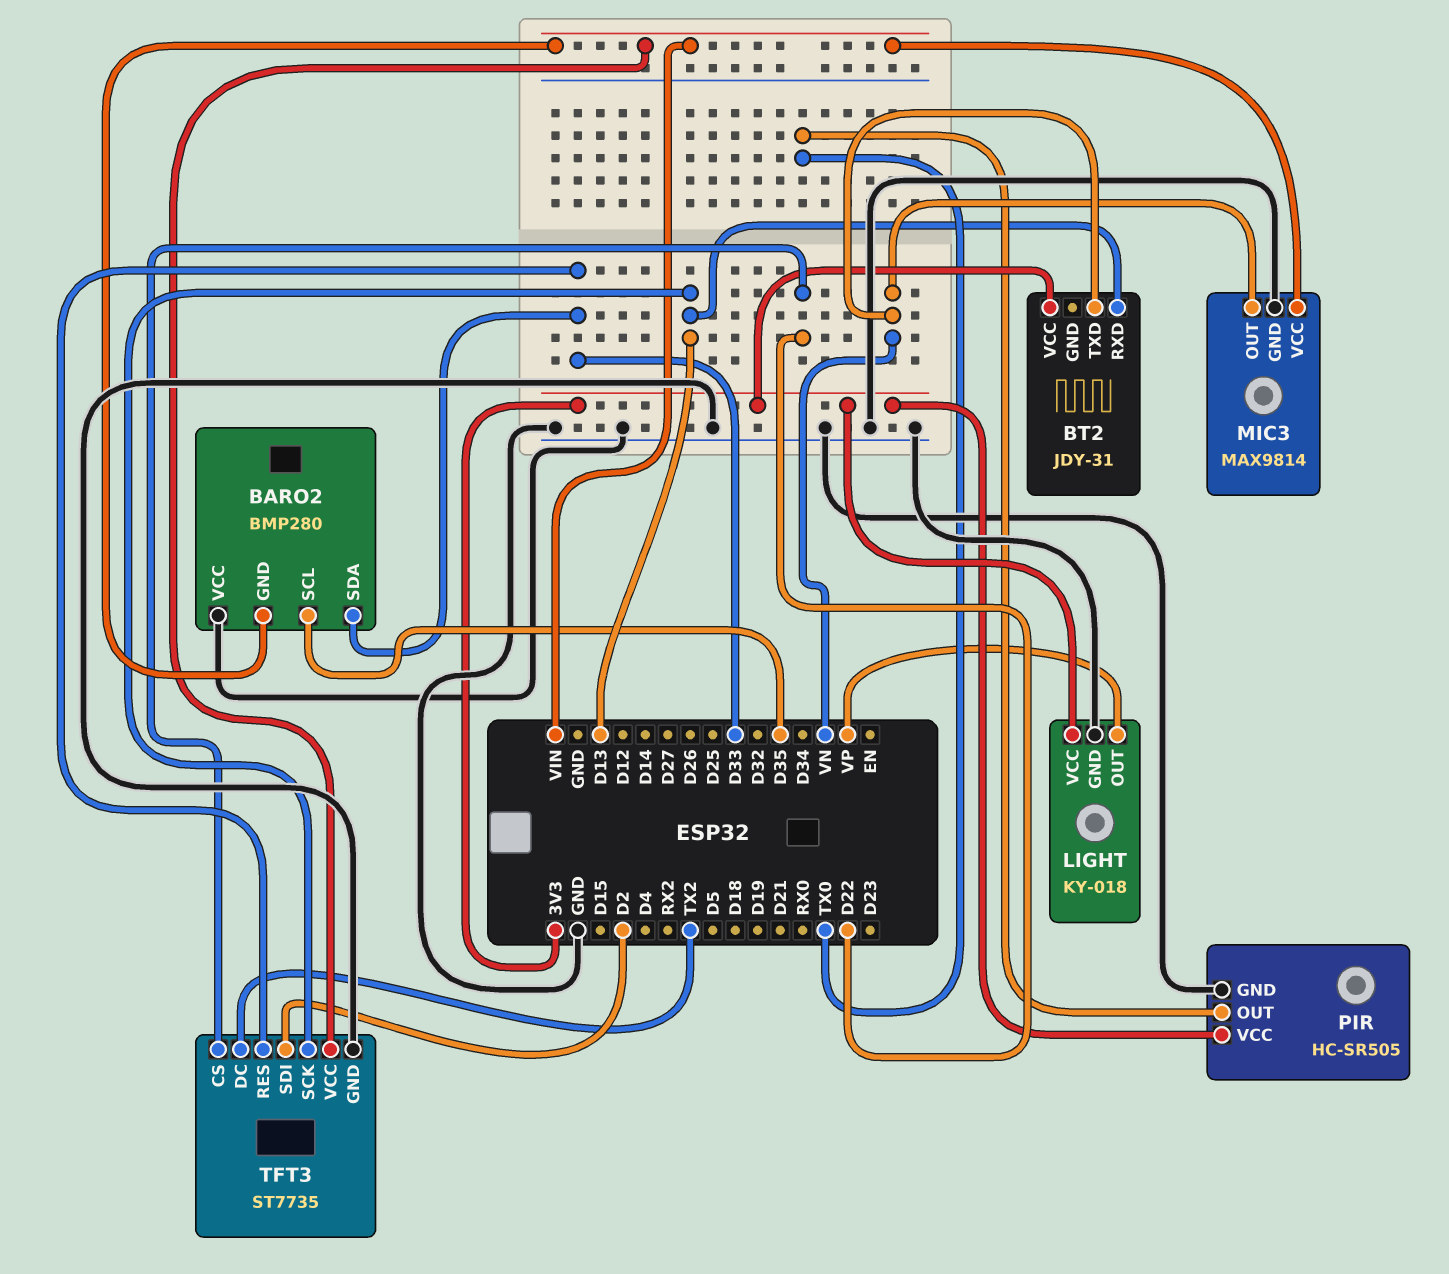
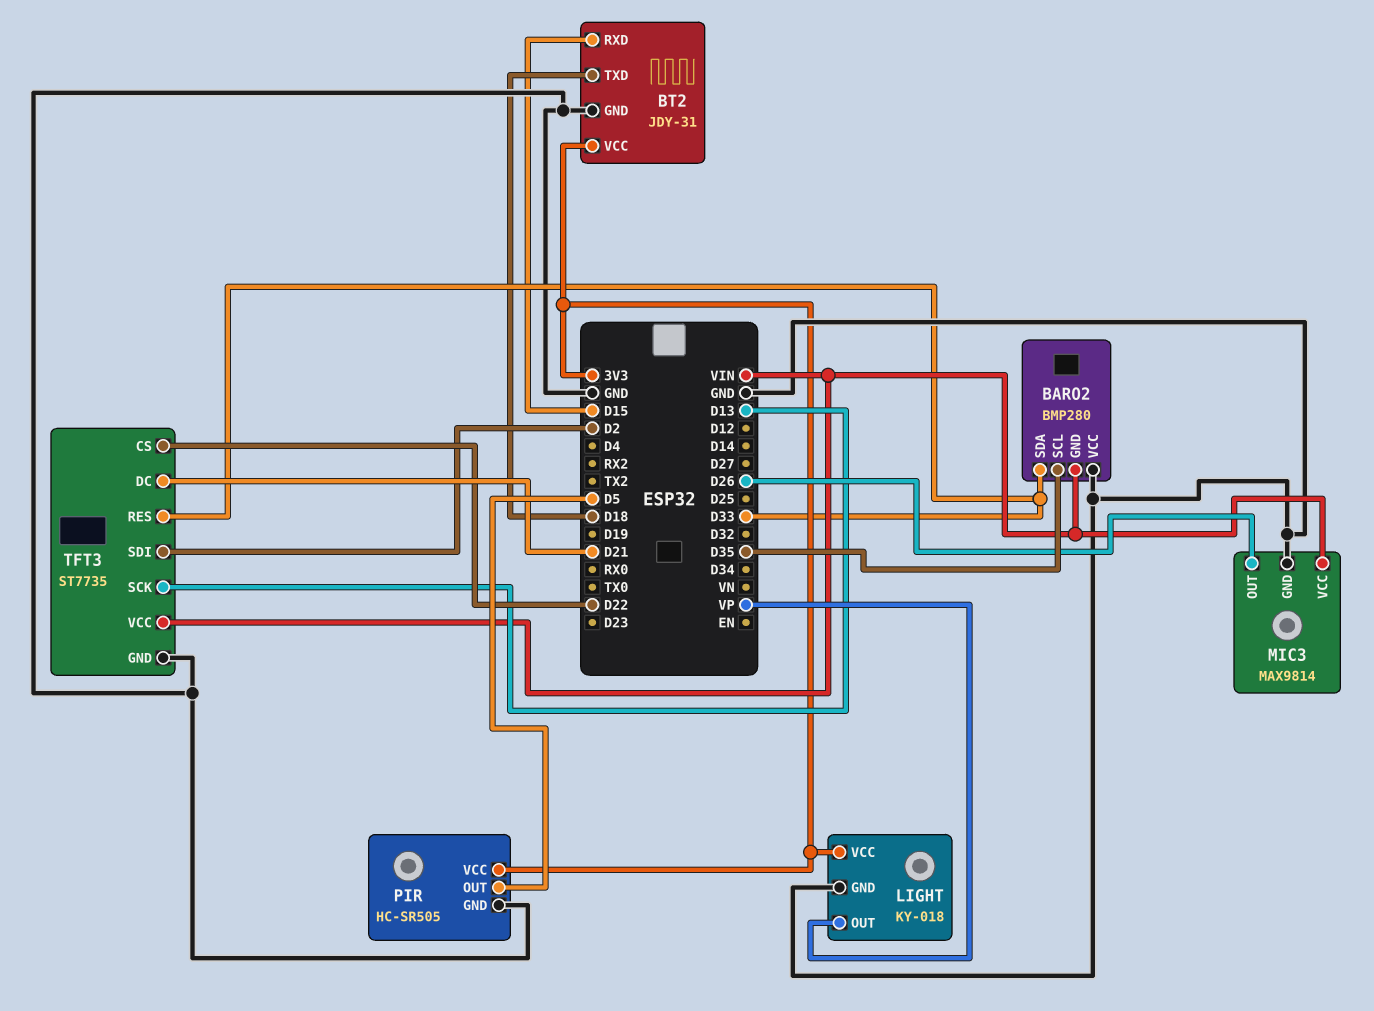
BT2 pin GND: none -> GND
BT2 pin RXD: D13 -> D15
BT2 pin TXD: VN -> D18
MIC3 pin OUT: VN -> D26
PIR pin OUT: TX0 -> D5
TFT3 pin DC: TX2 -> D21

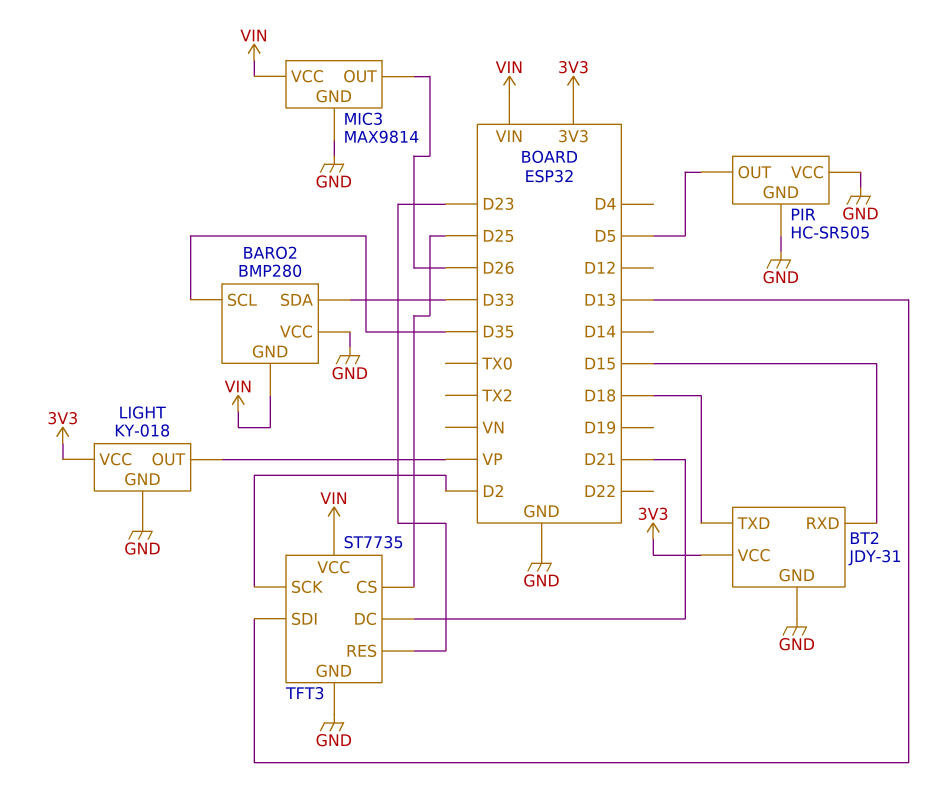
PIR pin VCC: 3V3 -> GND
TFT3 pin CS: D22 -> D25
TFT3 pin RES: D33 -> D23
TFT3 pin SCK: D13 -> D2
TFT3 pin SDI: D2 -> D13

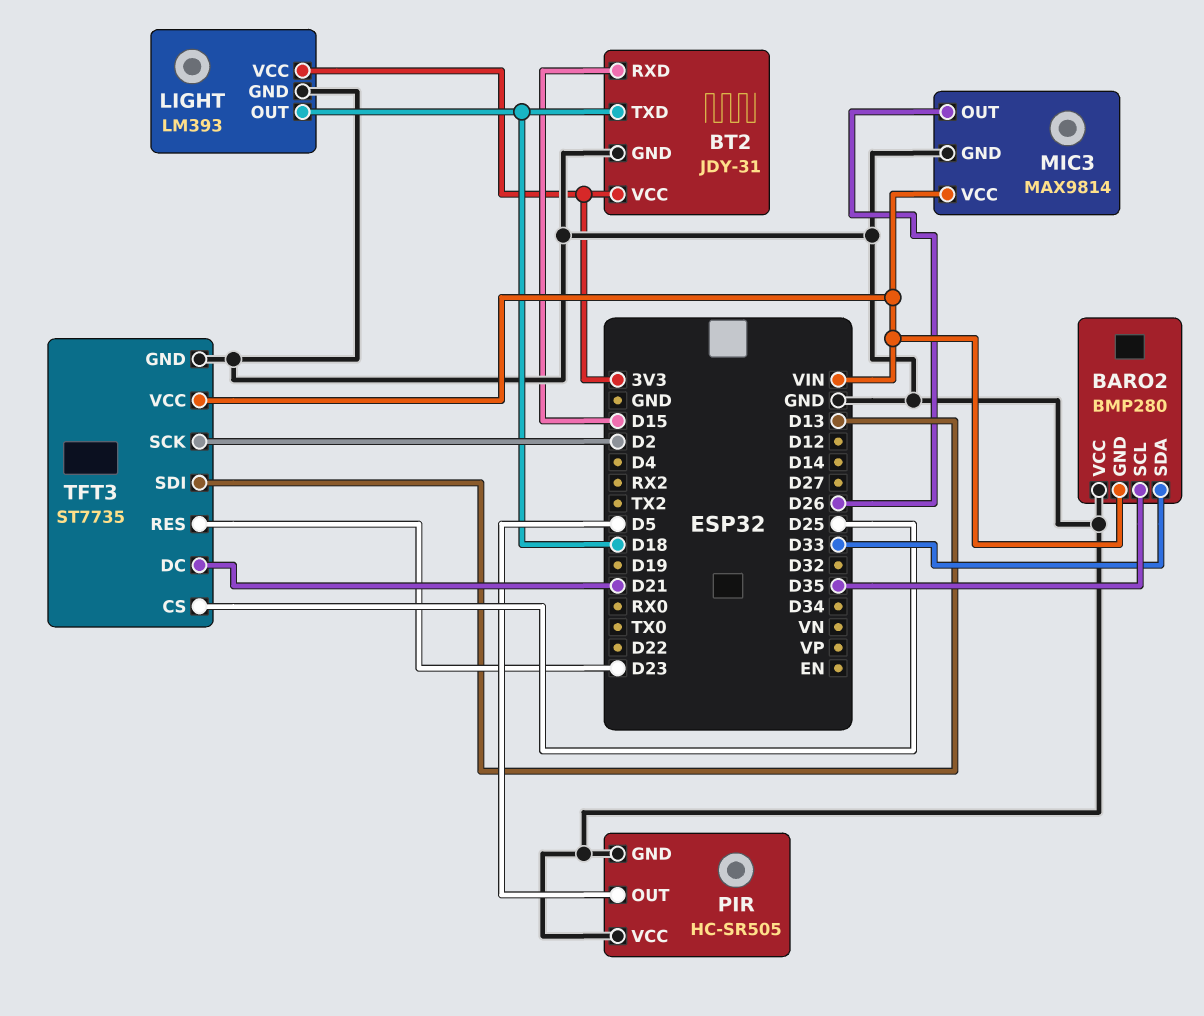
LIGHT: KY-018 -> LM393
LIGHT pin OUT: VP -> D18

